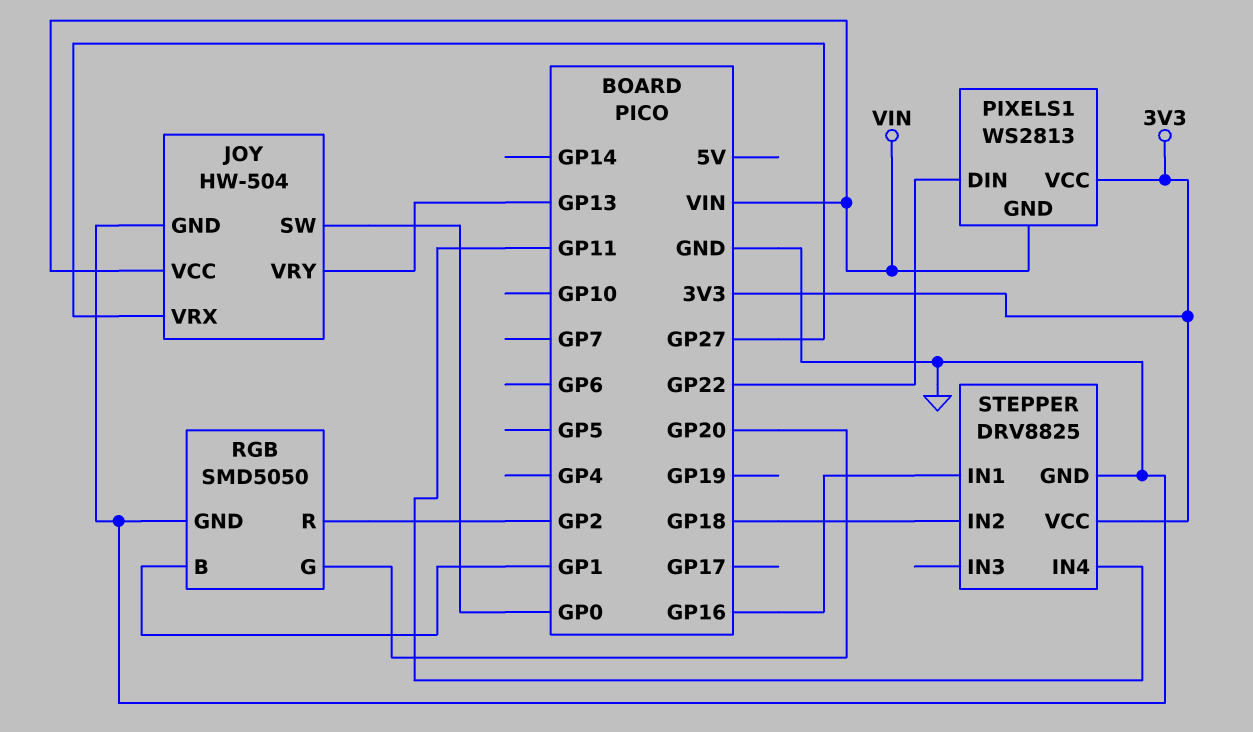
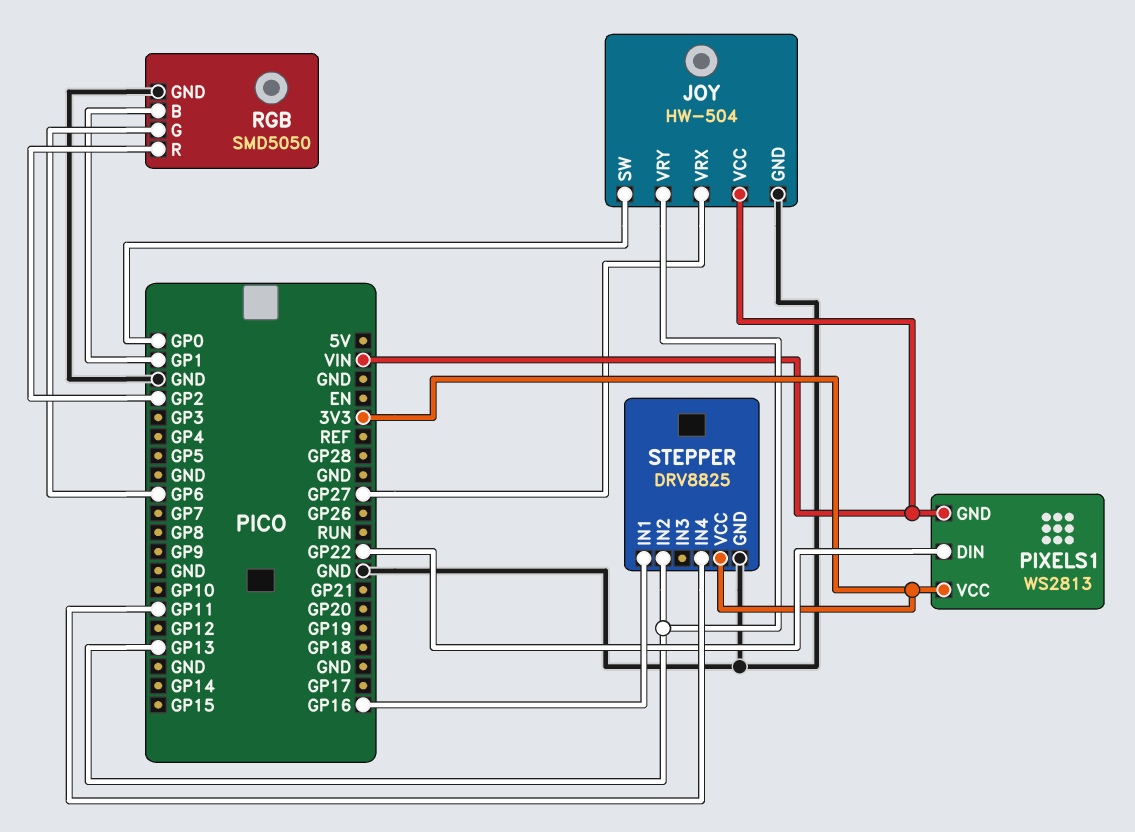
RGB pin G: GP20 -> GP6
STEPPER pin IN2: GP18 -> GP13

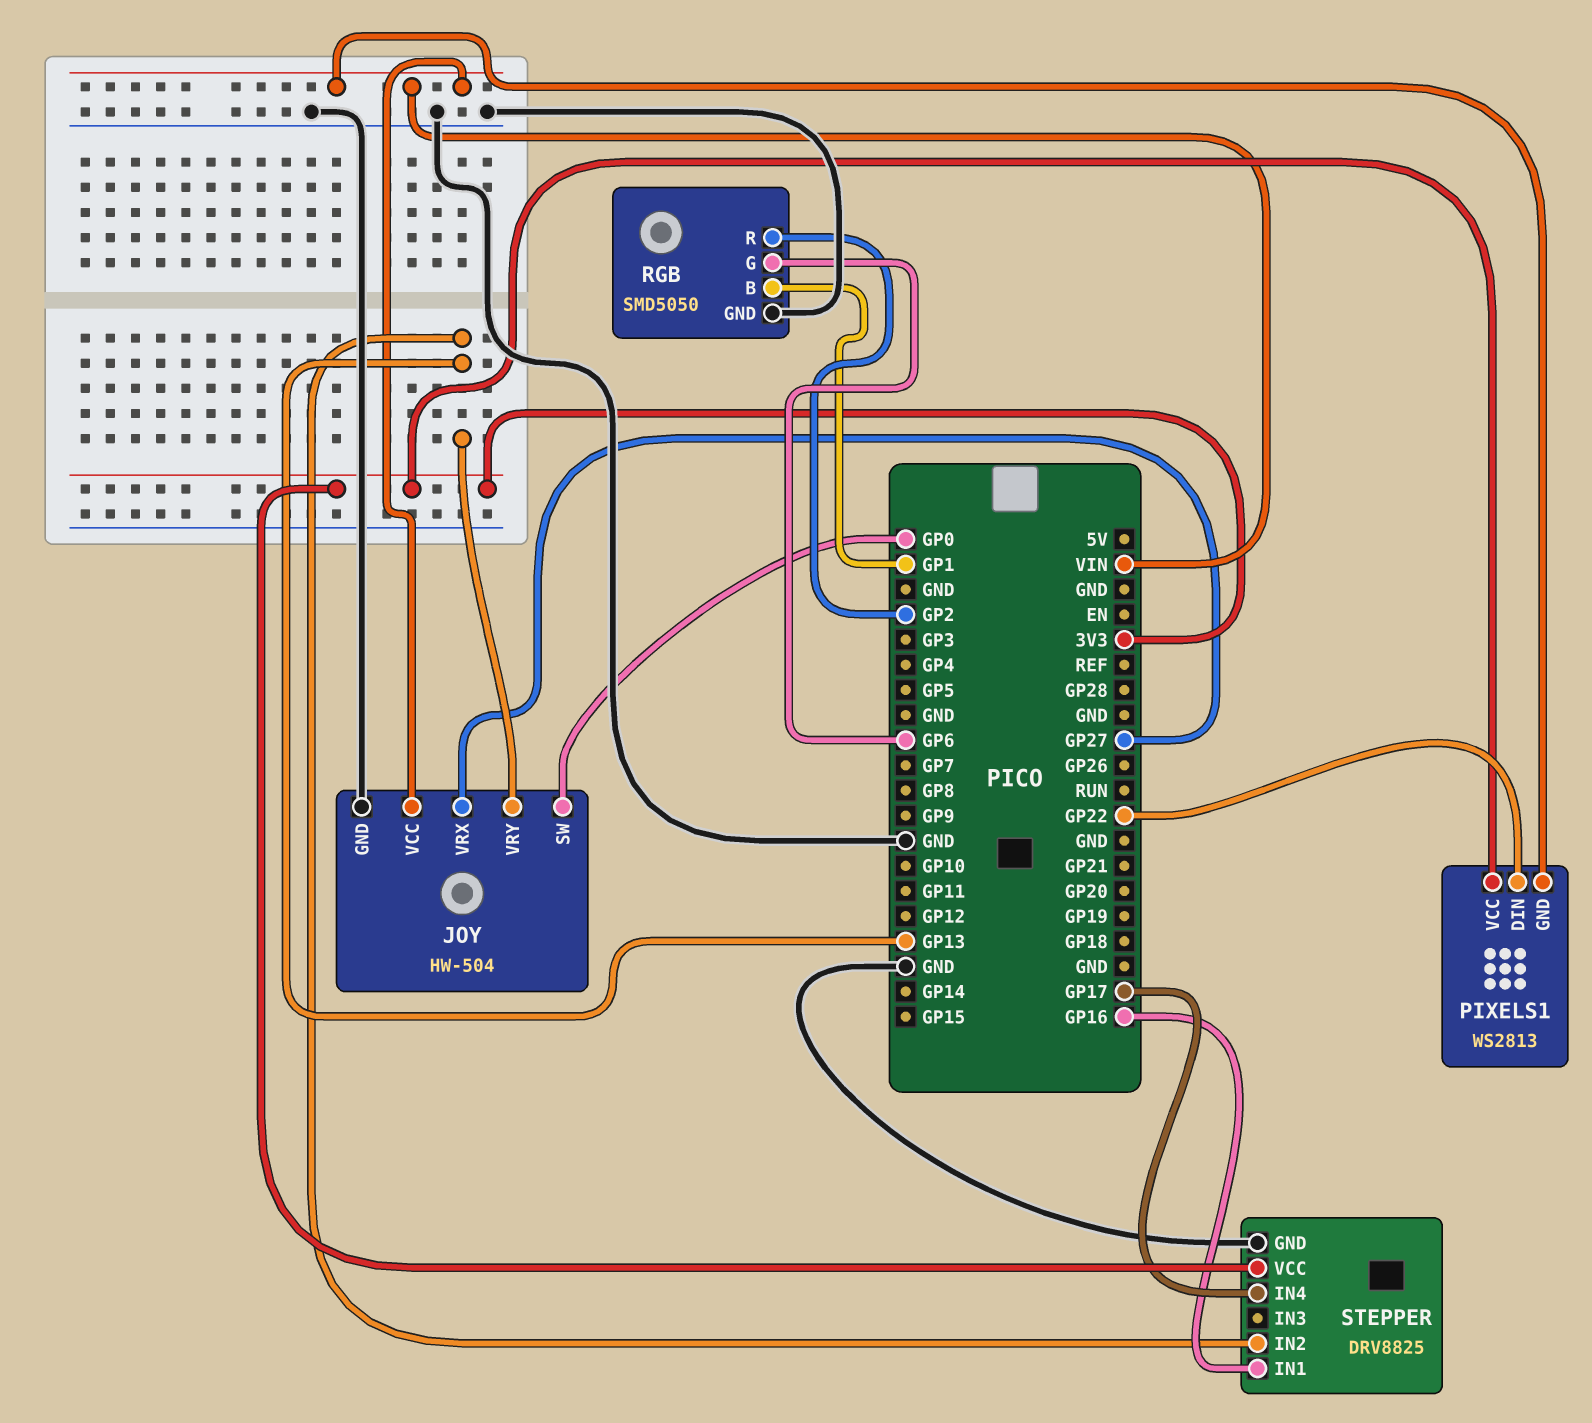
STEPPER pin IN4: GP11 -> GP17

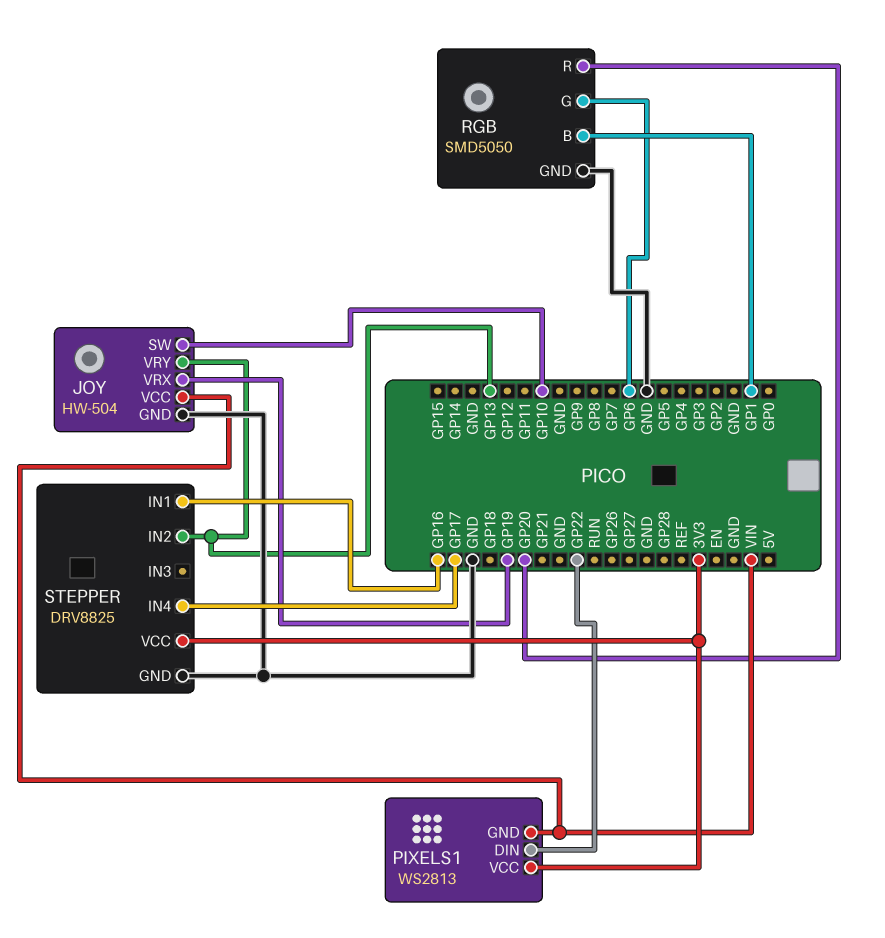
JOY pin SW: GP0 -> GP10
JOY pin VRX: GP27 -> GP19
RGB pin R: GP2 -> GP20

